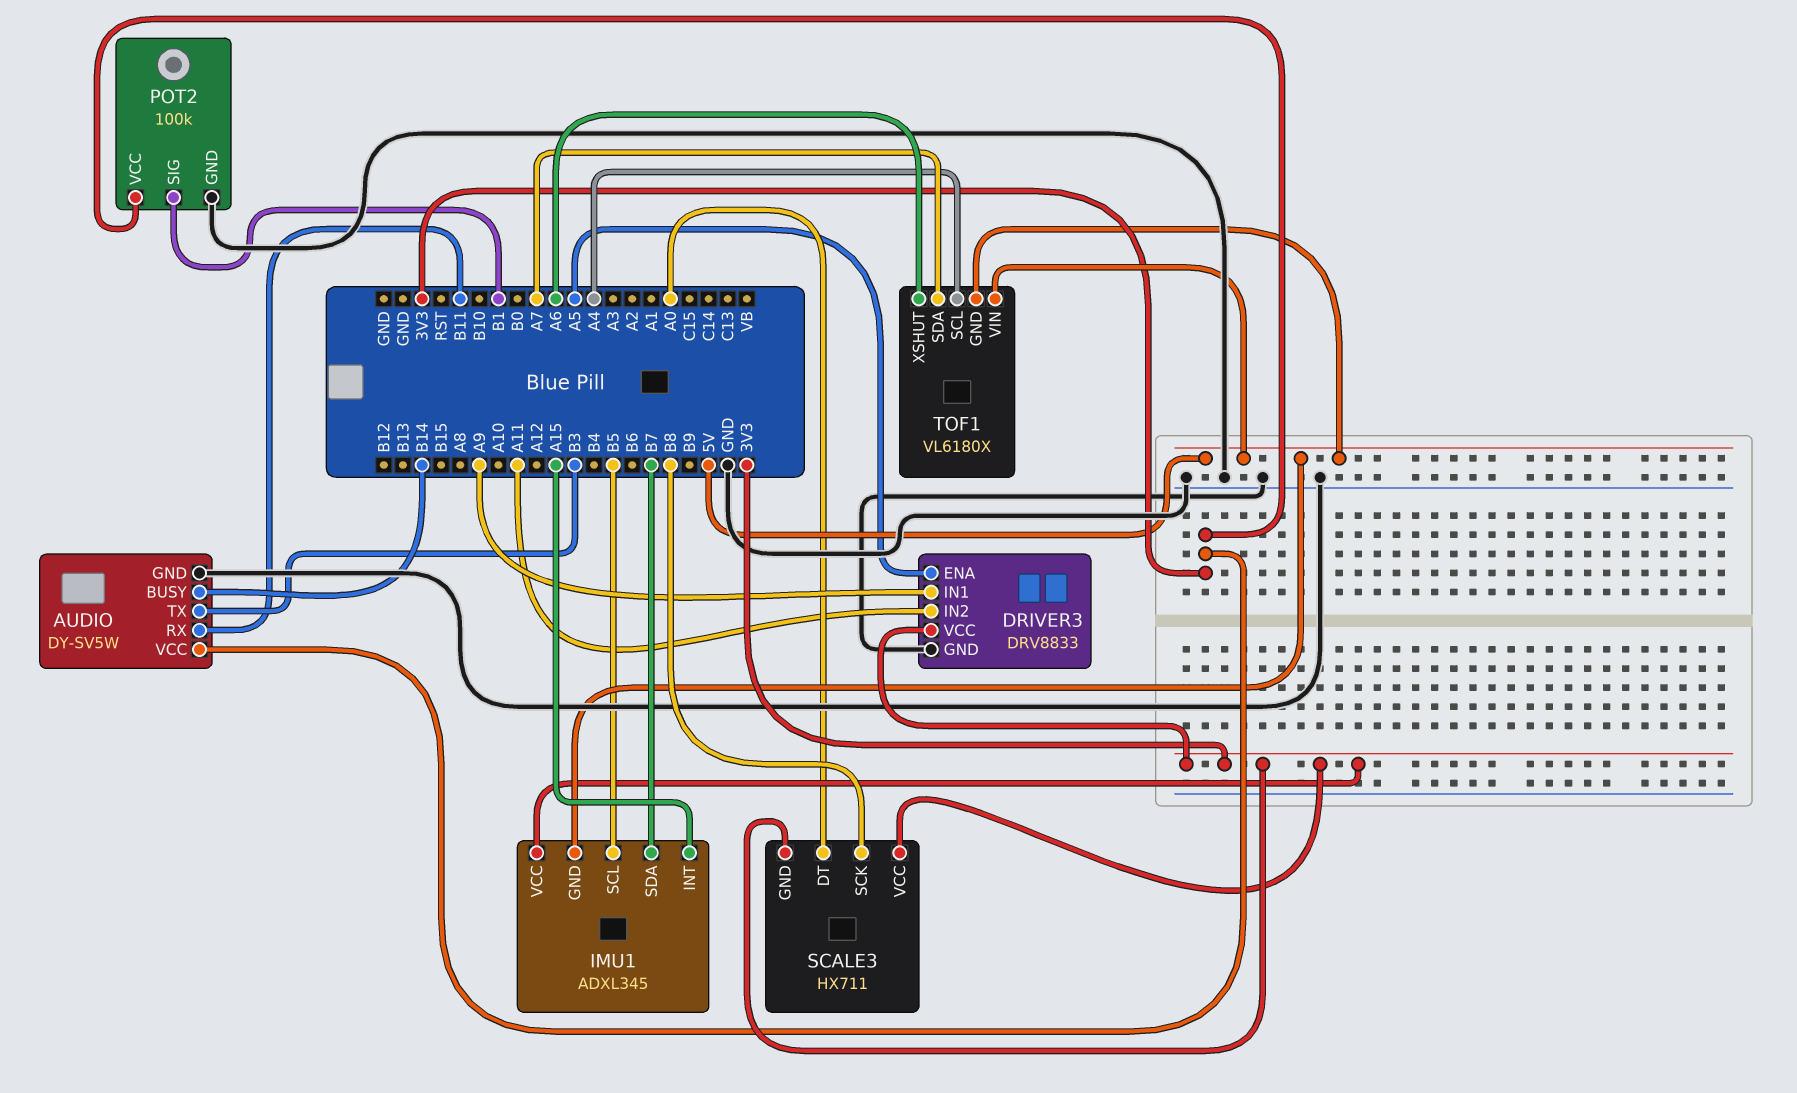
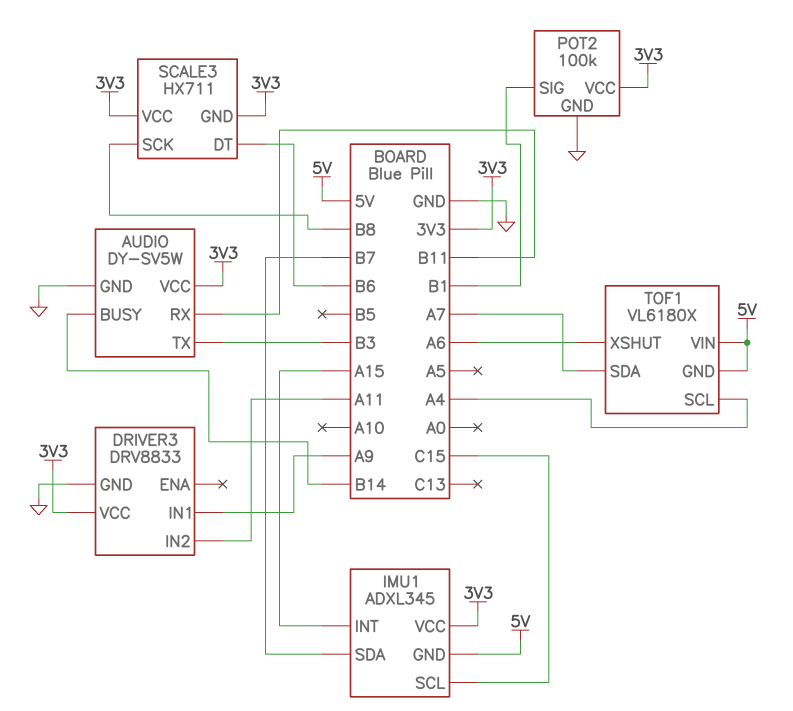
DRIVER3 pin ENA: A5 -> none
IMU1 pin SCL: B5 -> C15
SCALE3 pin DT: A0 -> B6

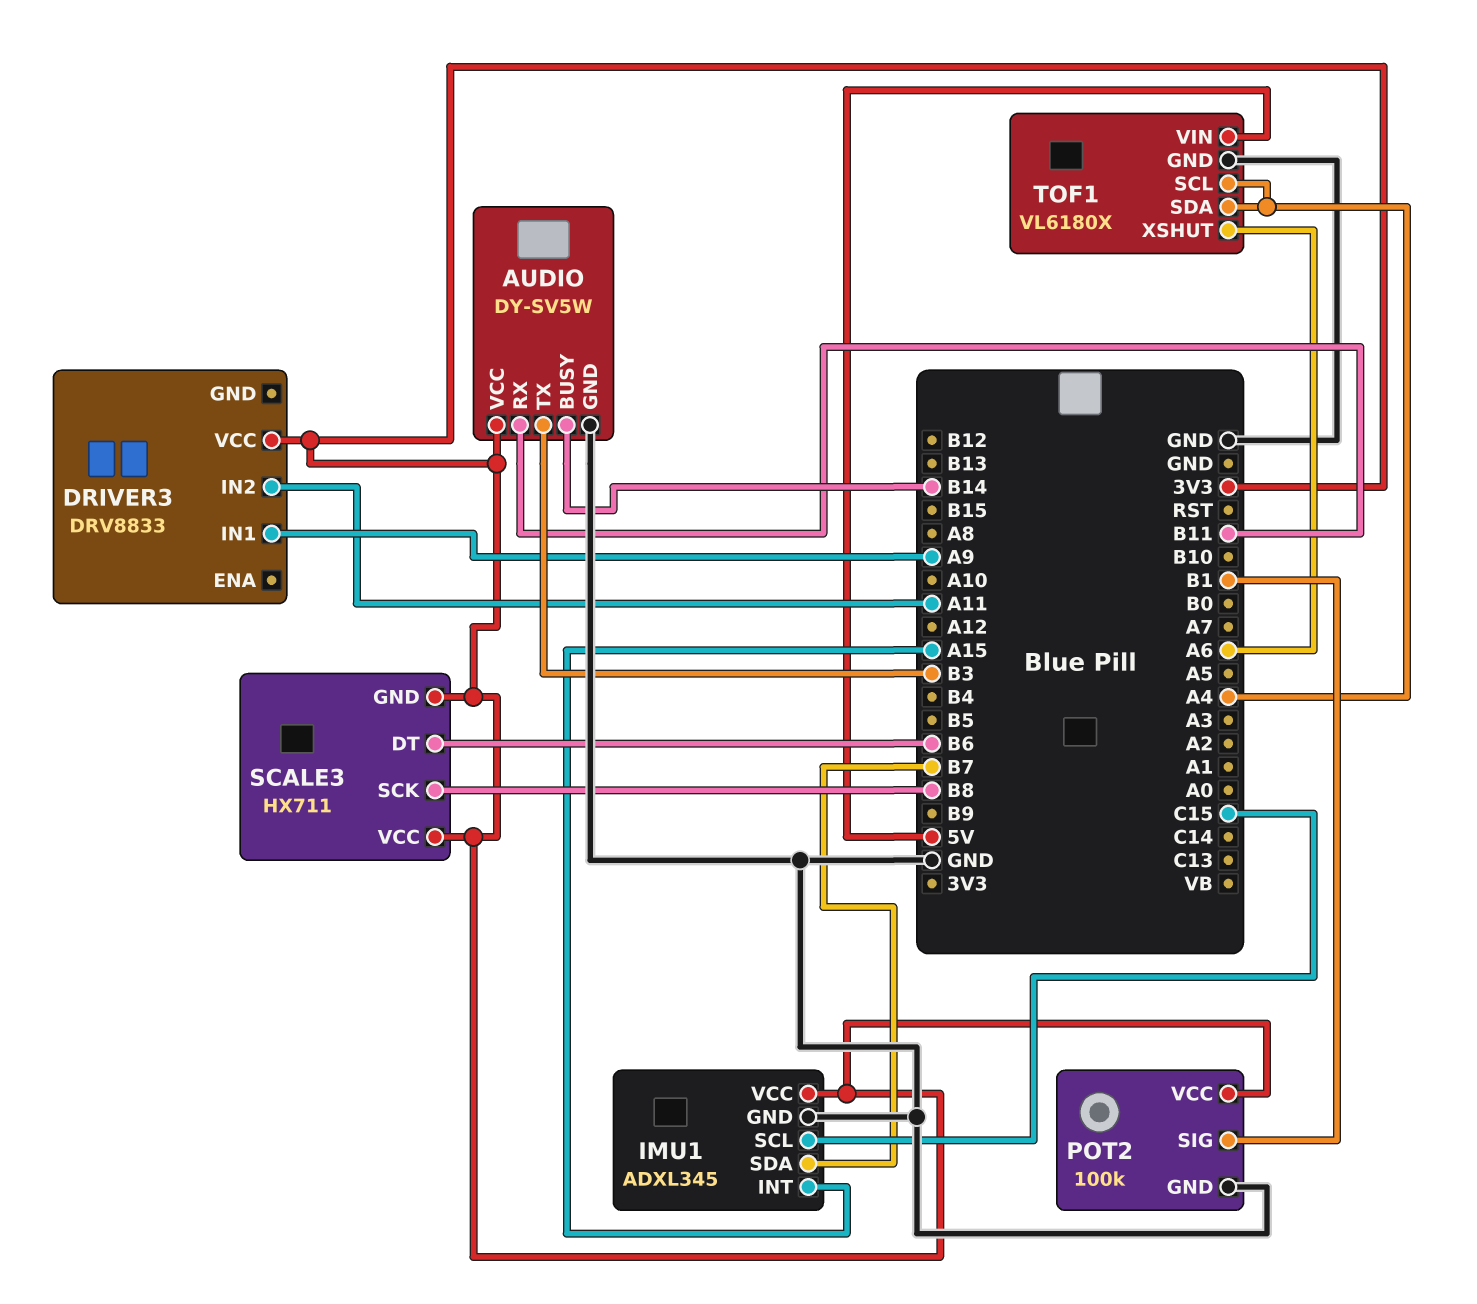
DRIVER3 pin GND: GND -> none
IMU1 pin GND: 5V -> GND
TOF1 pin GND: 5V -> GND
TOF1 pin SDA: A7 -> A4

